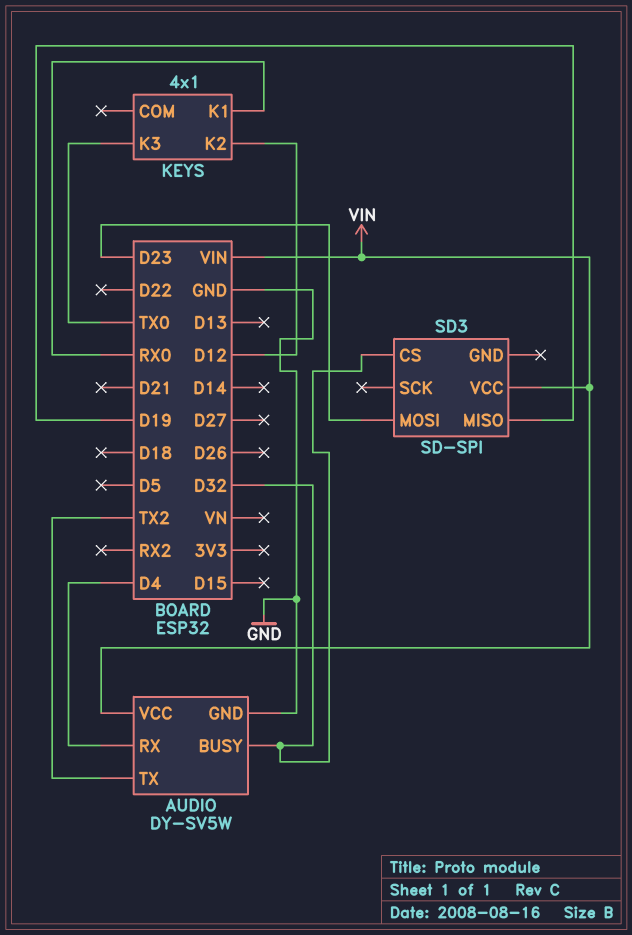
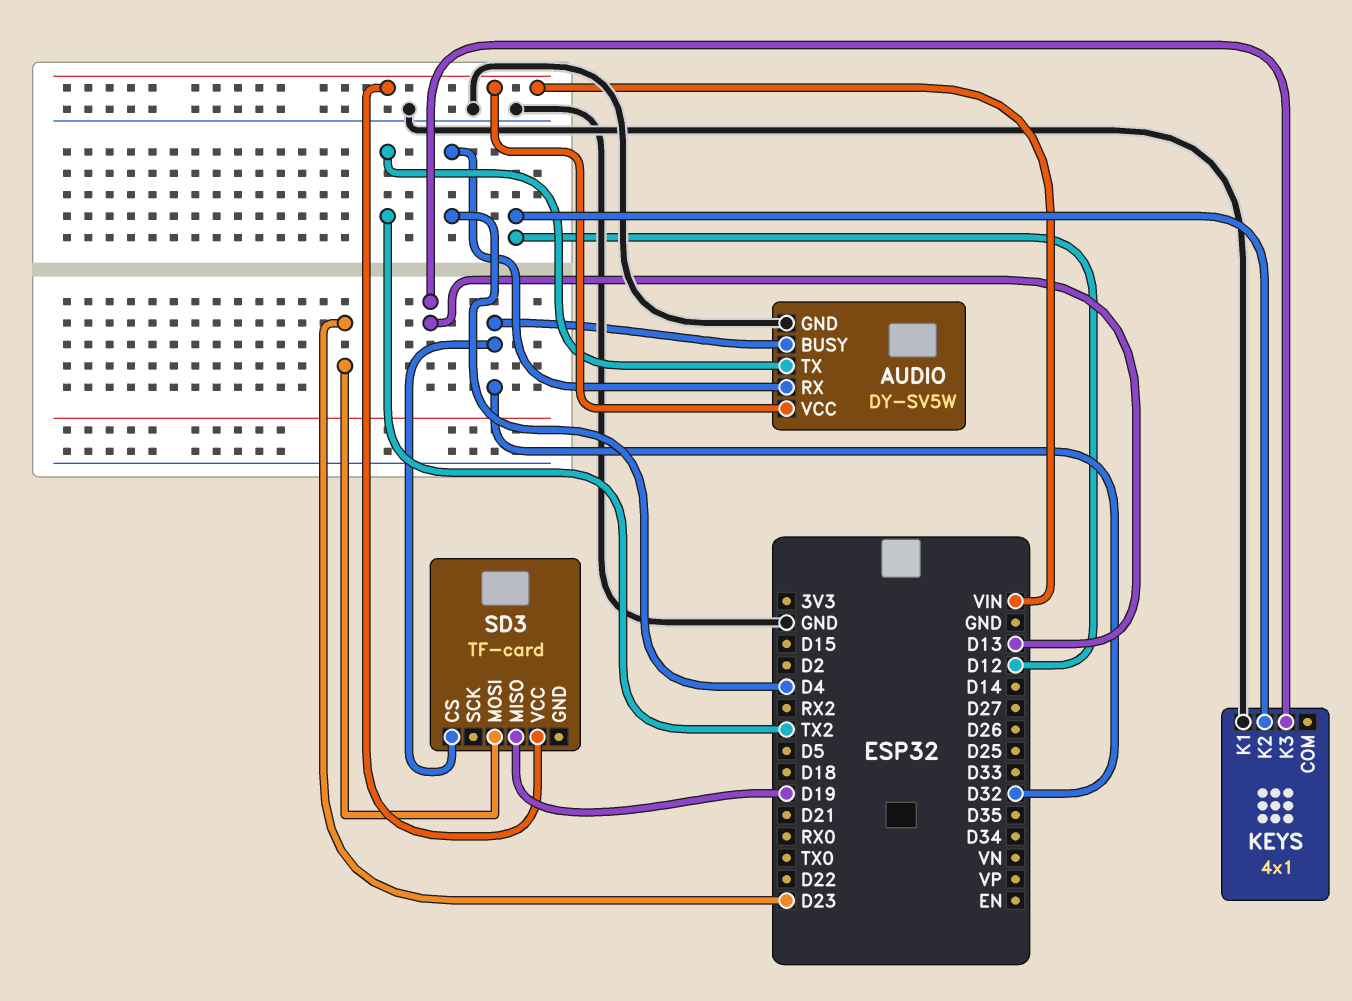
KEYS pin K1: RX0 -> GND
KEYS pin K3: TX0 -> D13
SD3: SD-SPI -> TF-card

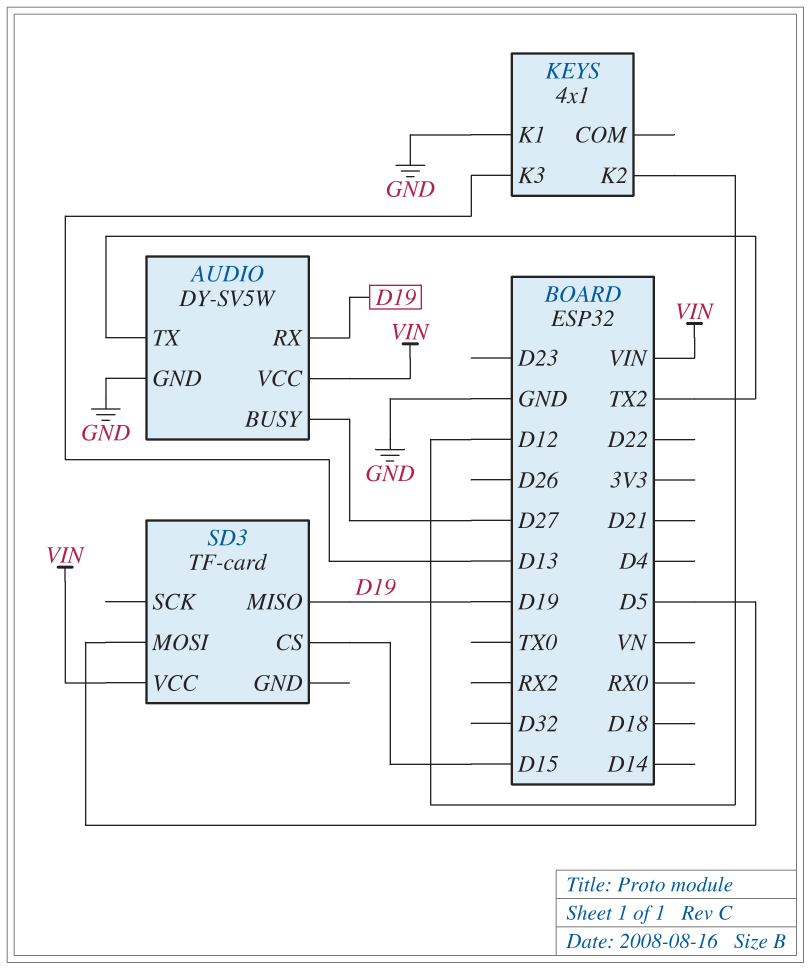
AUDIO pin BUSY: D32 -> D27
AUDIO pin RX: D4 -> D19
SD3 pin CS: D32 -> D15
SD3 pin MOSI: D23 -> D5

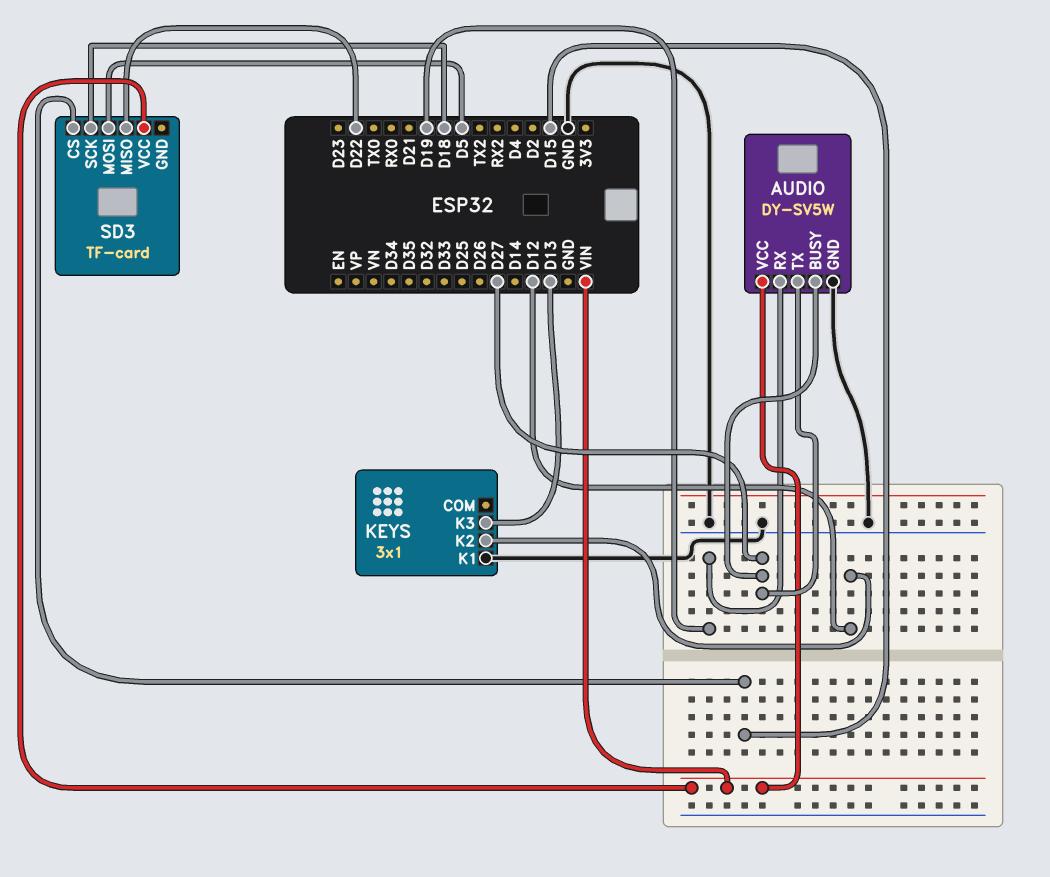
AUDIO pin TX: TX2 -> D27
KEYS: 4x1 -> 3x1
SD3 pin MISO: D19 -> D22
SD3 pin SCK: none -> D18

